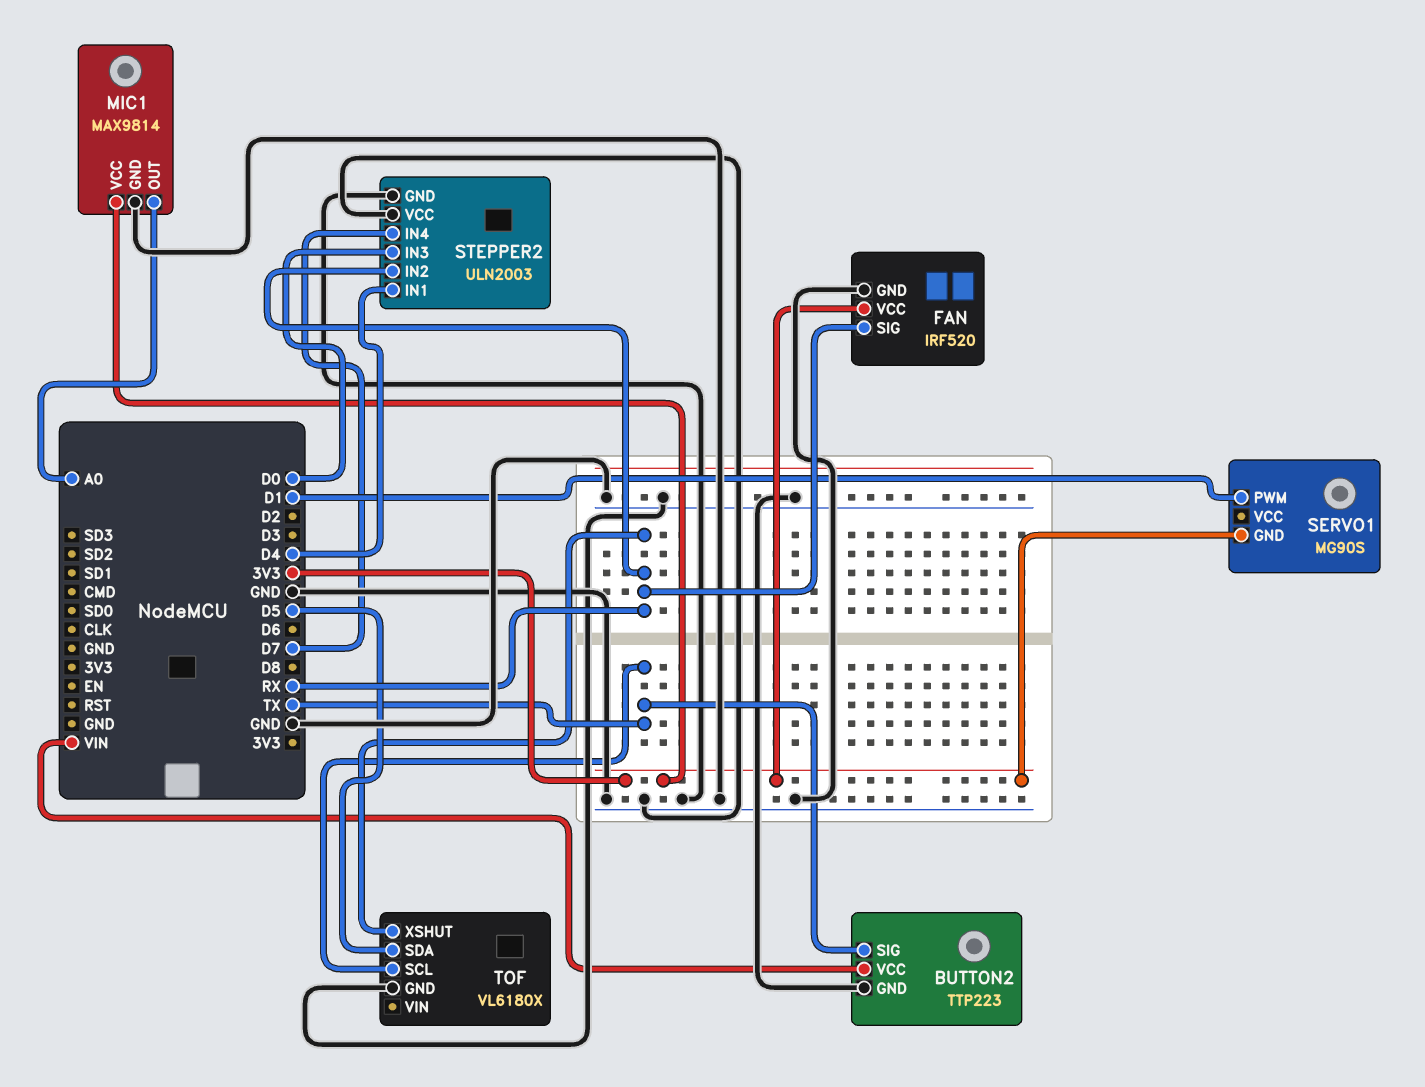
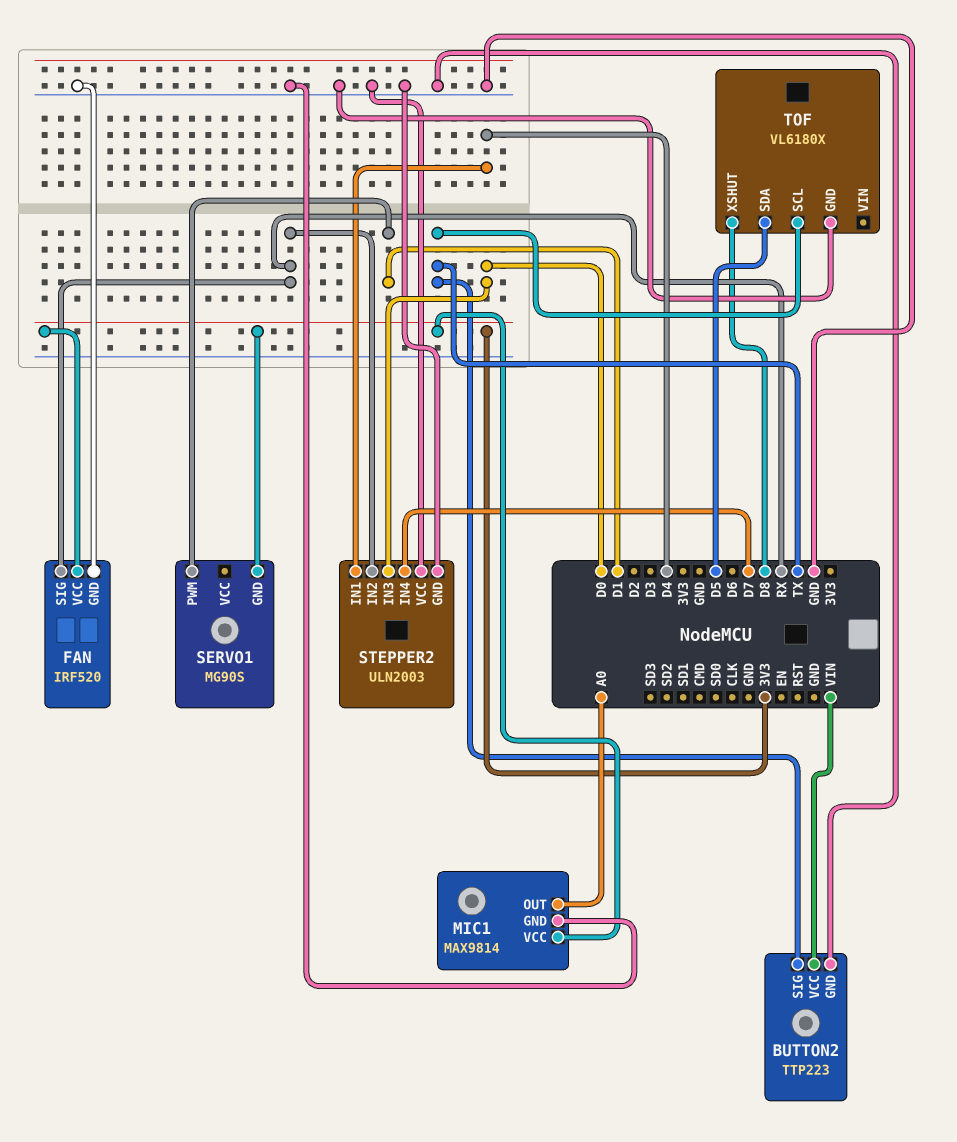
TOF pin XSHUT: RX -> D8

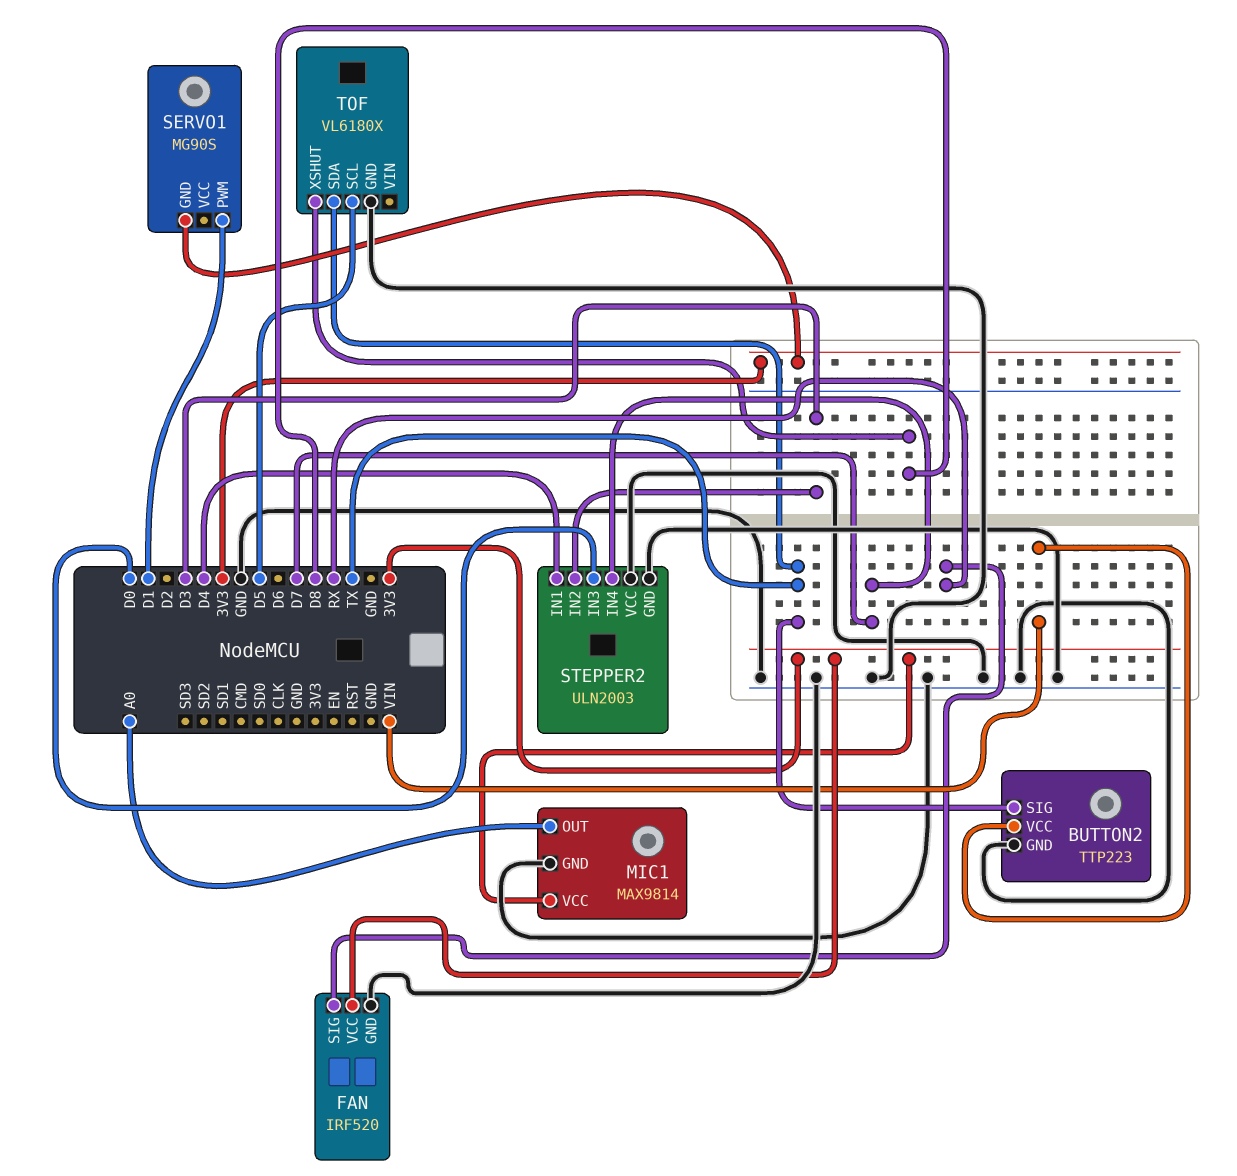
STEPPER2 pin IN2: RX -> D3
TOF pin SCL: TX -> D5
TOF pin SDA: D5 -> TX

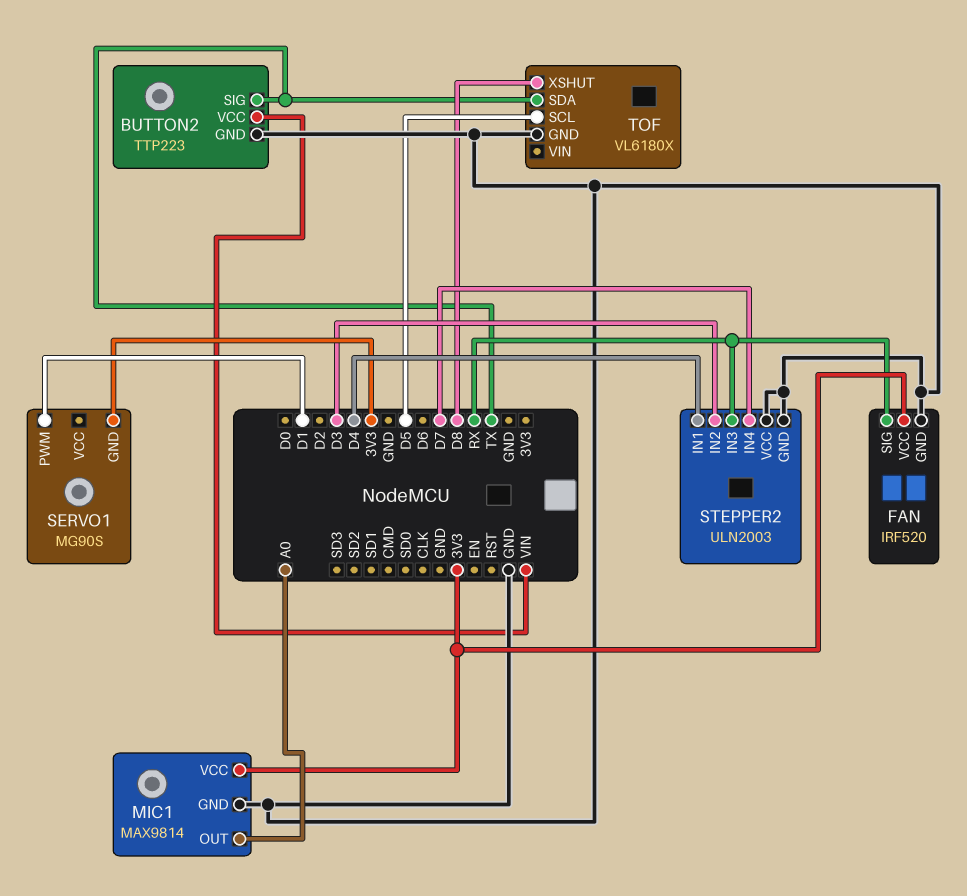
STEPPER2 pin IN3: D0 -> RX

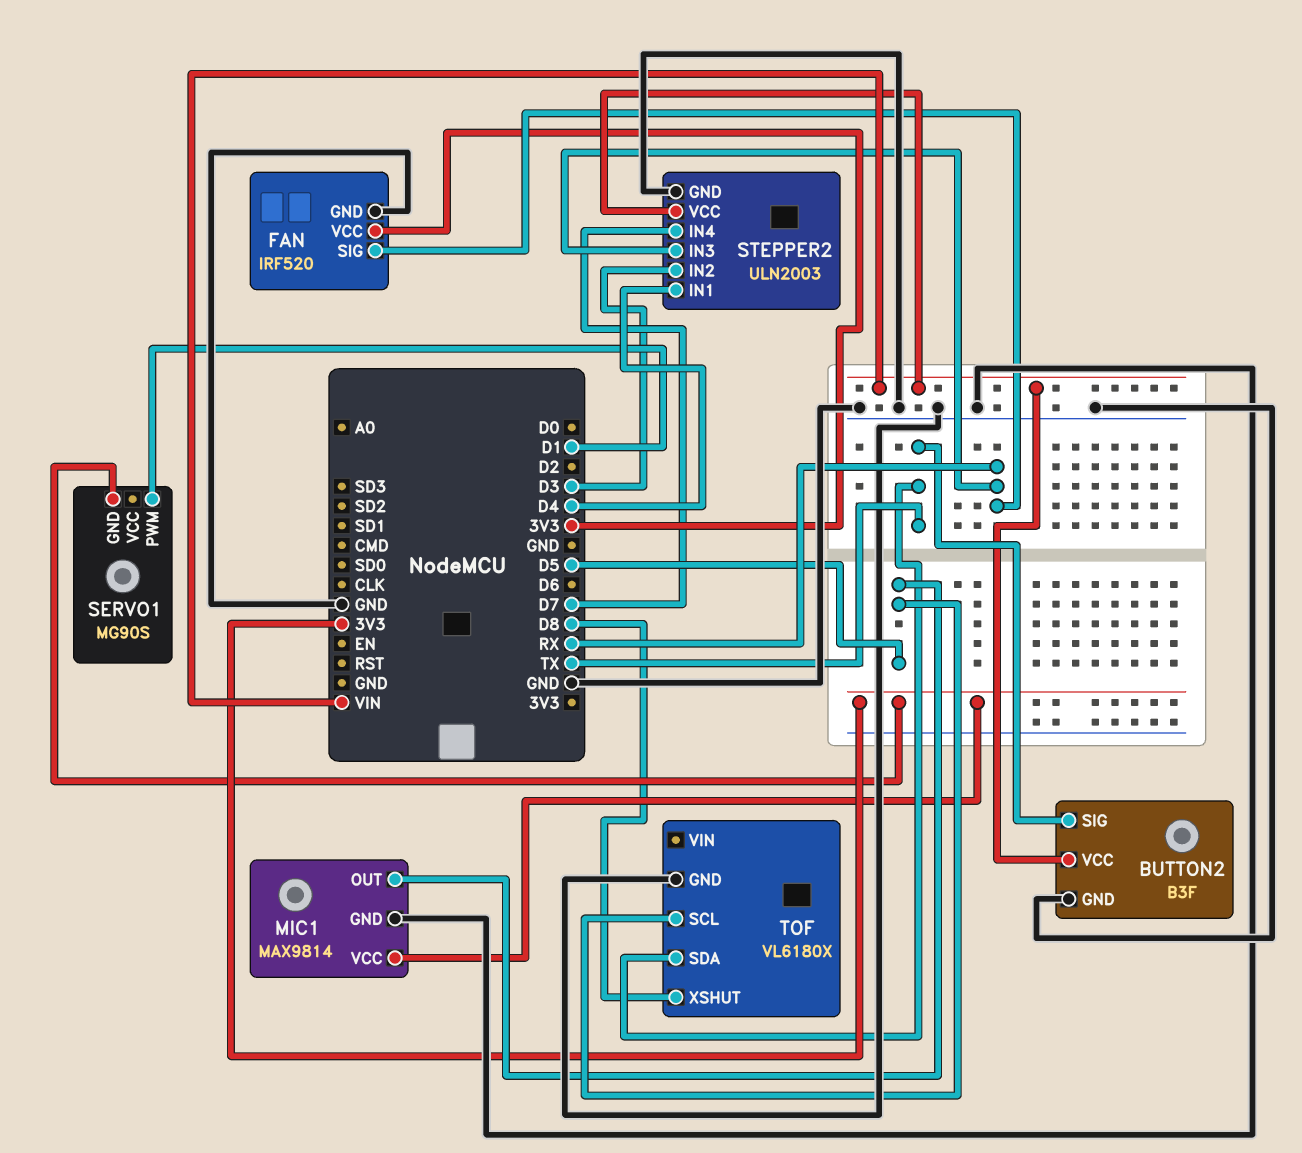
BUTTON2: TTP223 -> B3F
MIC1 pin OUT: A0 -> D5
STEPPER2 pin VCC: GND -> VIN

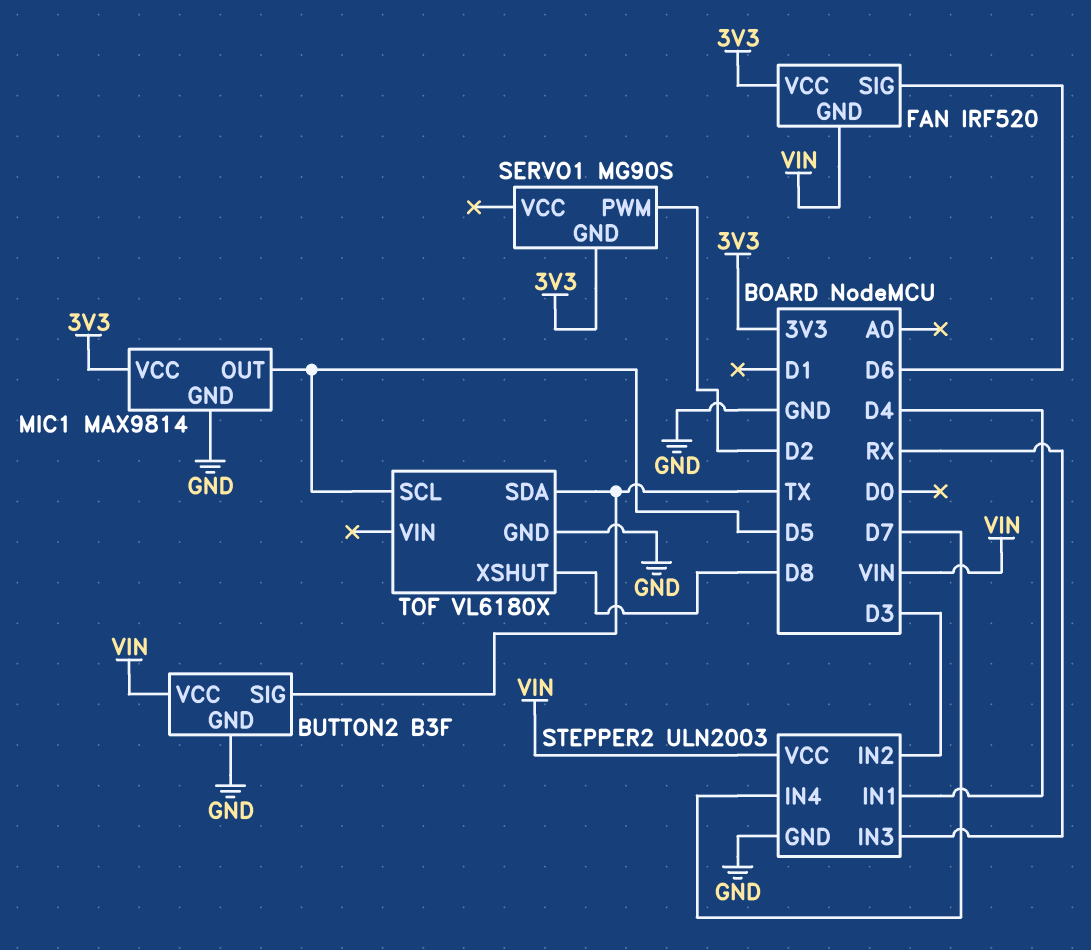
FAN pin GND: GND -> VIN
FAN pin SIG: RX -> D6
SERVO1 pin PWM: D1 -> D2

